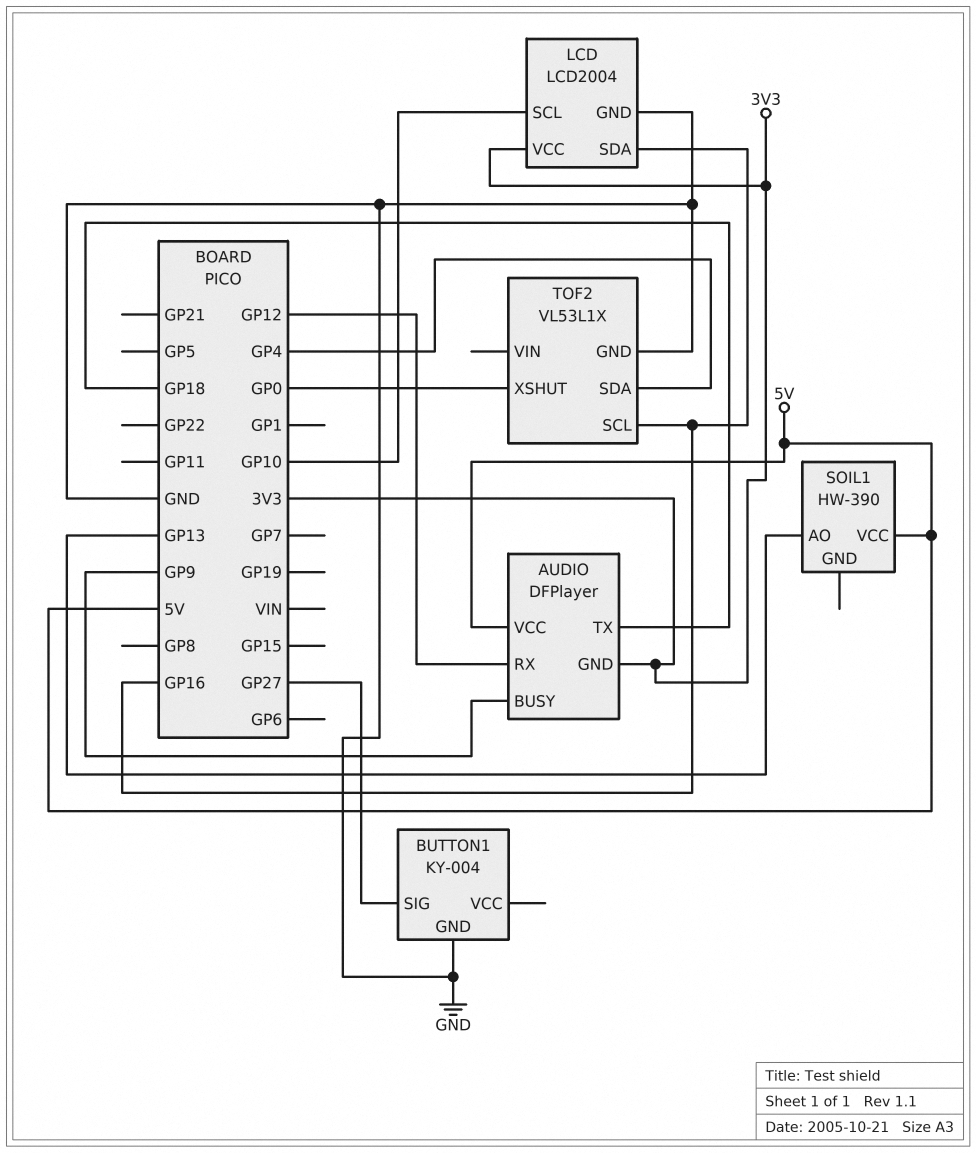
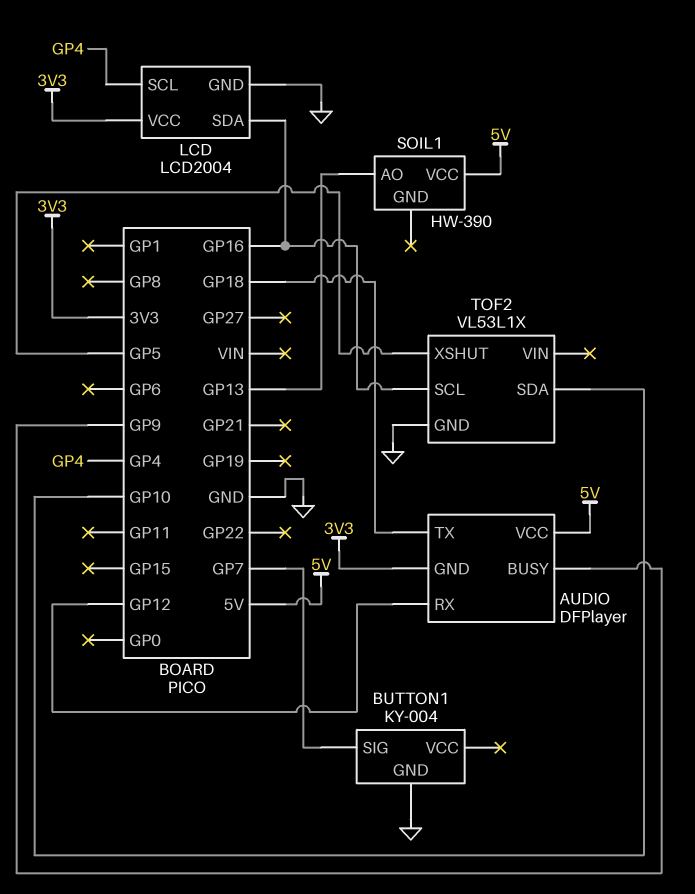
BUTTON1 pin SIG: GP27 -> GP7
LCD pin SCL: GP10 -> GP4
TOF2 pin SDA: GP4 -> GP10
TOF2 pin XSHUT: GP0 -> GP5

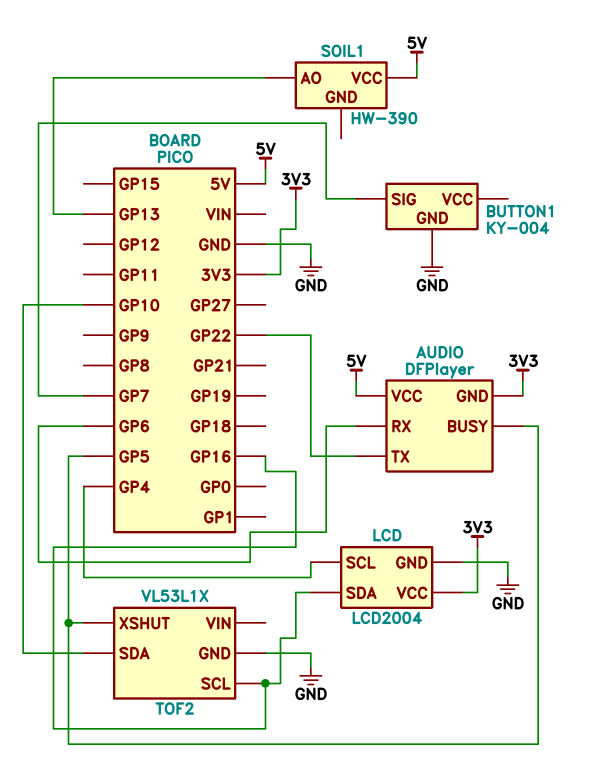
AUDIO pin BUSY: GP9 -> GP5
AUDIO pin RX: GP12 -> GP6
AUDIO pin TX: GP18 -> GP22

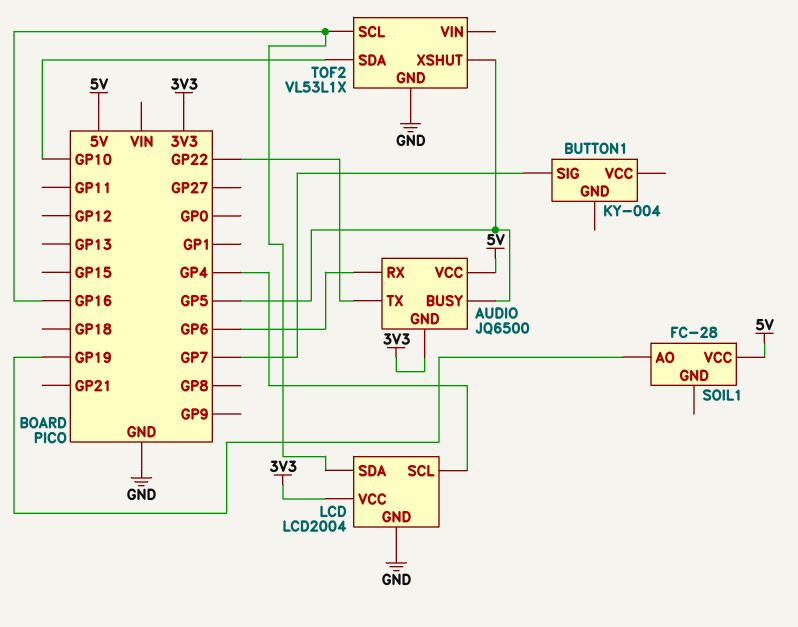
AUDIO: DFPlayer -> JQ6500
BUTTON1 pin GND: GND -> none
SOIL1: HW-390 -> FC-28
SOIL1 pin AO: GP13 -> GP19

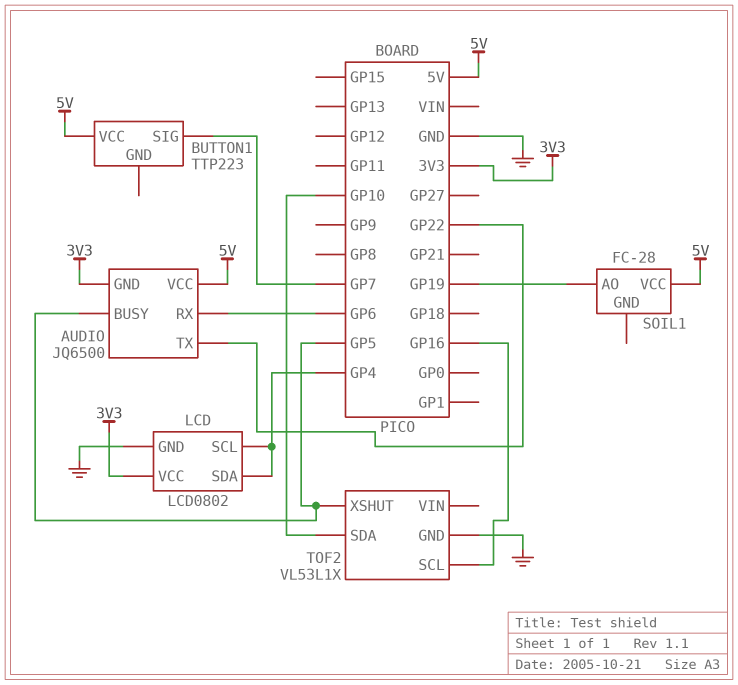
BUTTON1: KY-004 -> TTP223
BUTTON1 pin VCC: none -> 5V
LCD: LCD2004 -> LCD0802
LCD pin SDA: GP16 -> GP4

